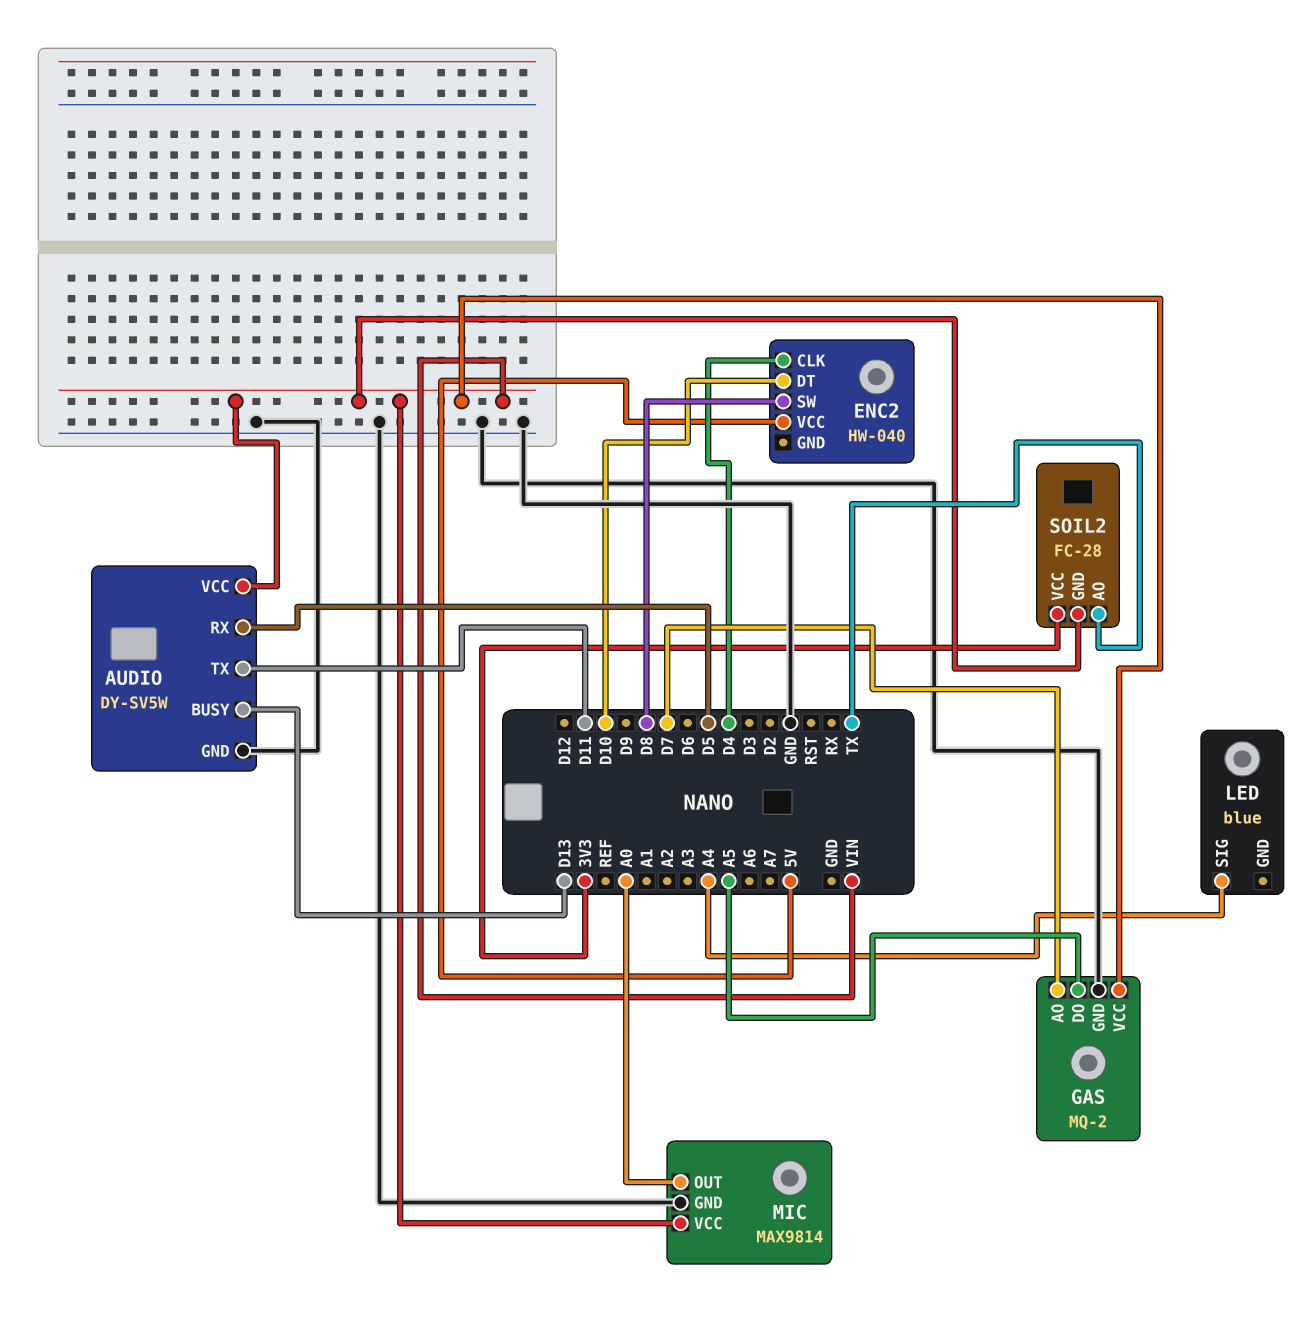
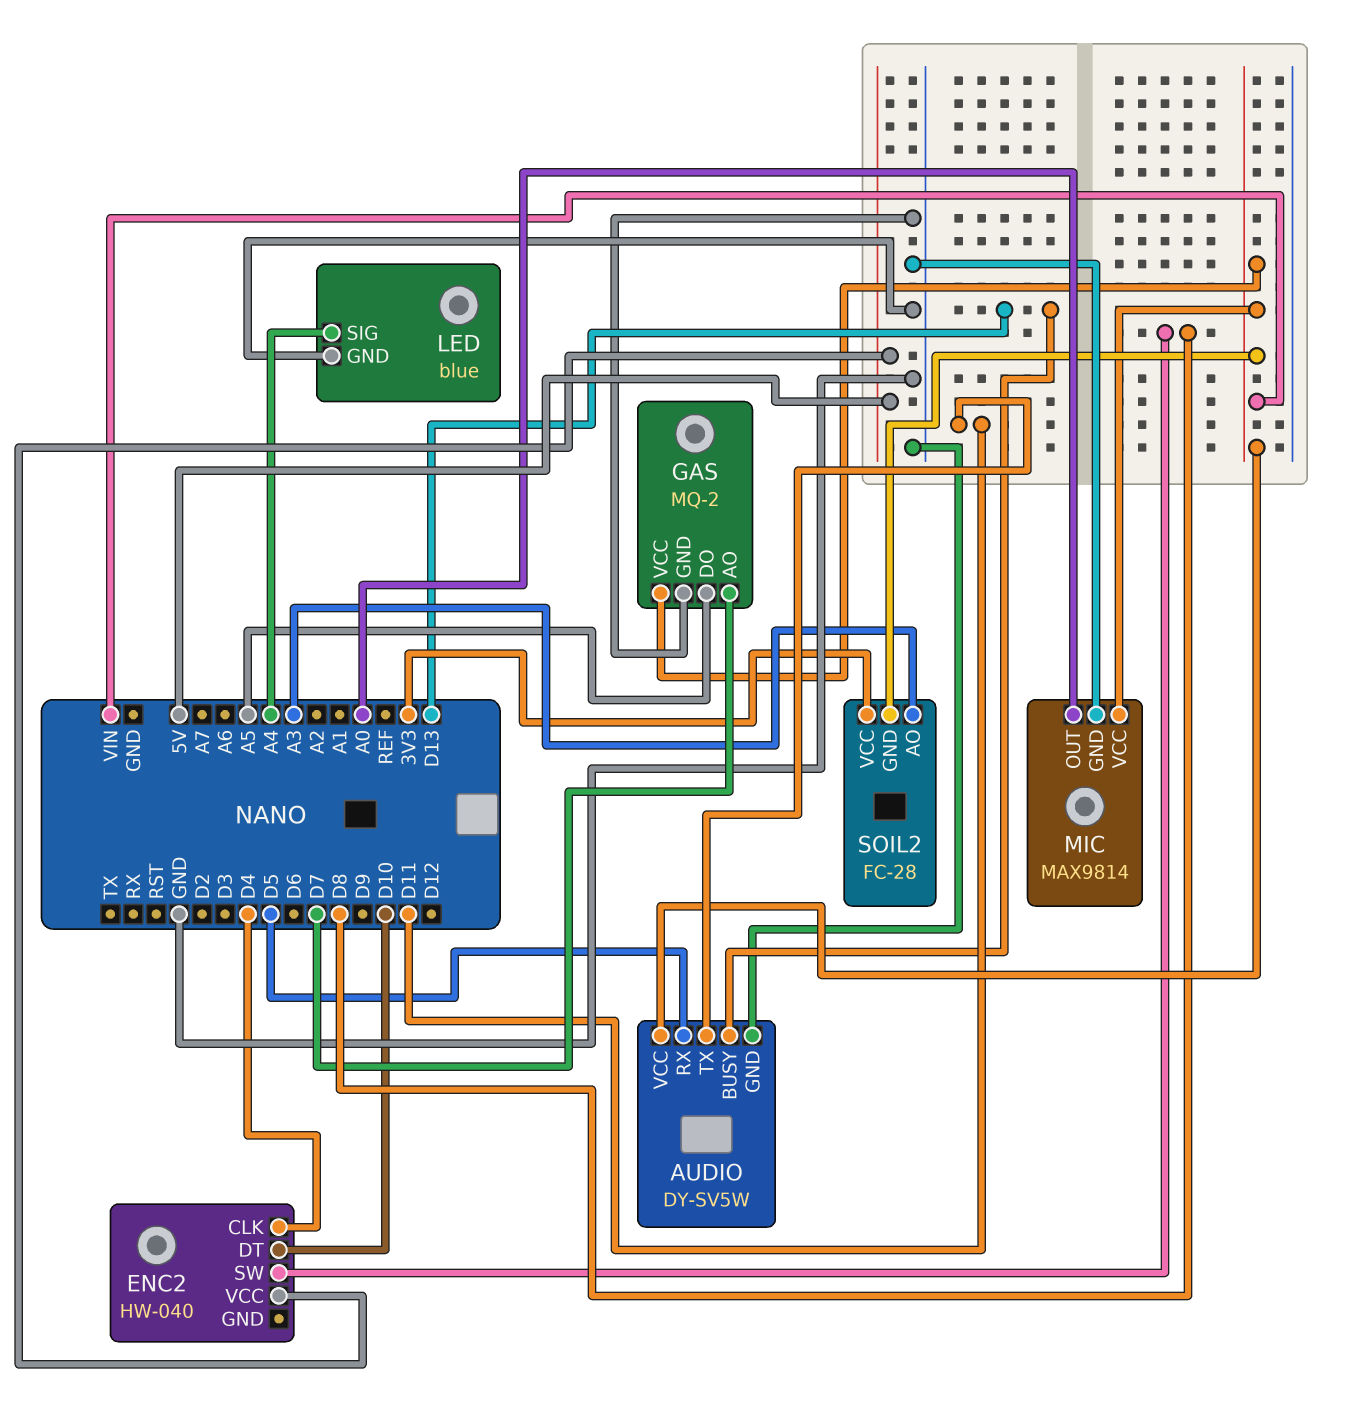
LED pin GND: none -> GND
SOIL2 pin AO: TX -> A3

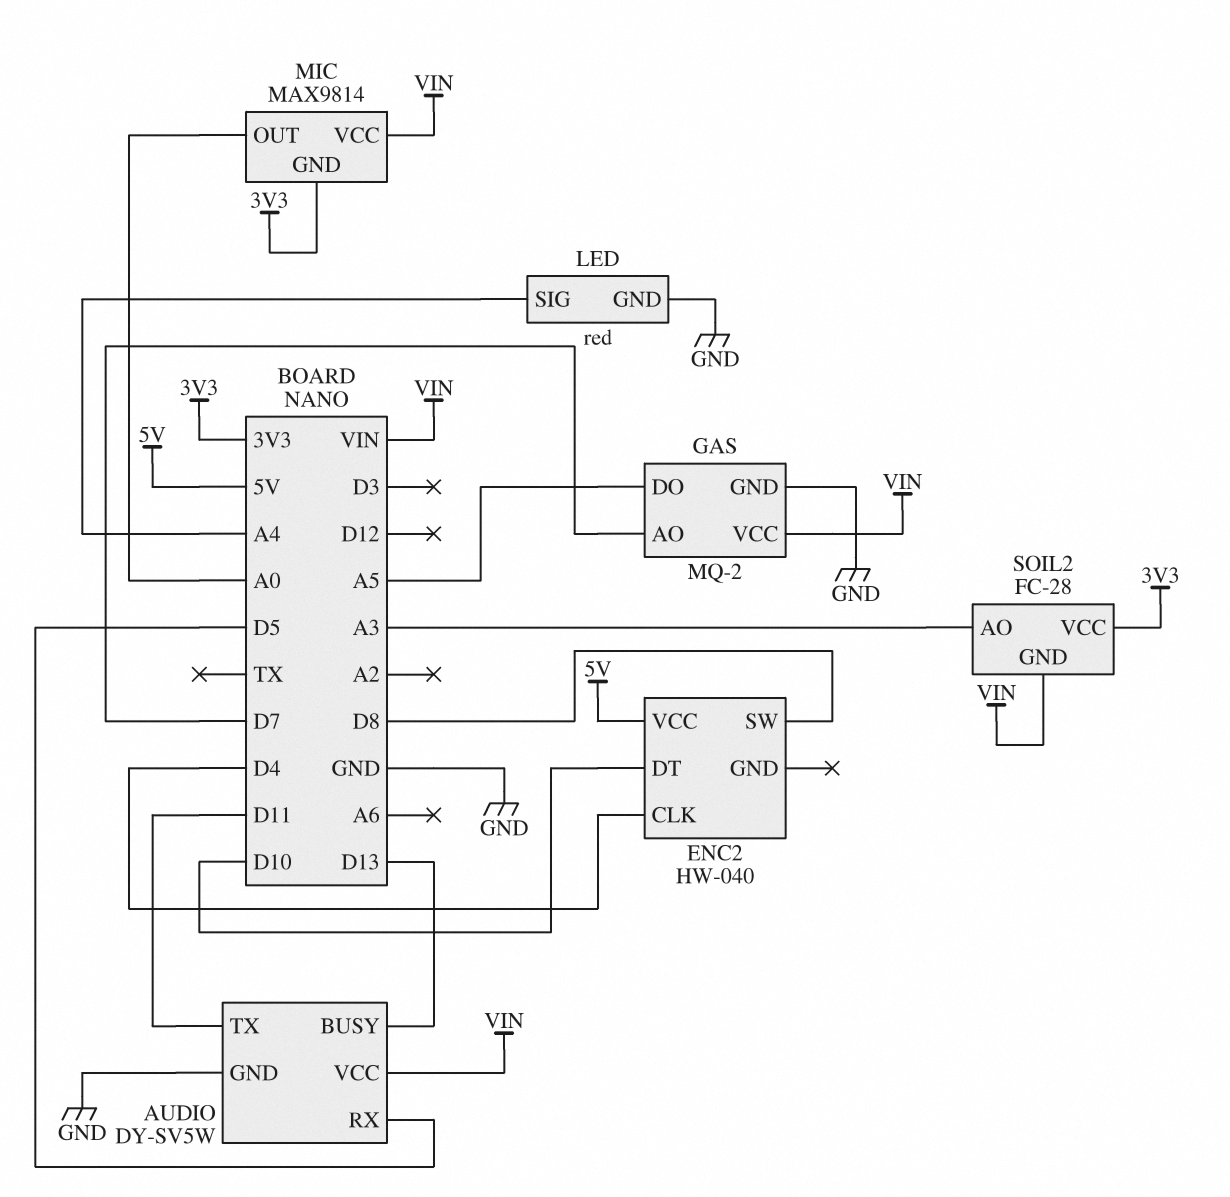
LED: blue -> red
MIC pin GND: GND -> 3V3

